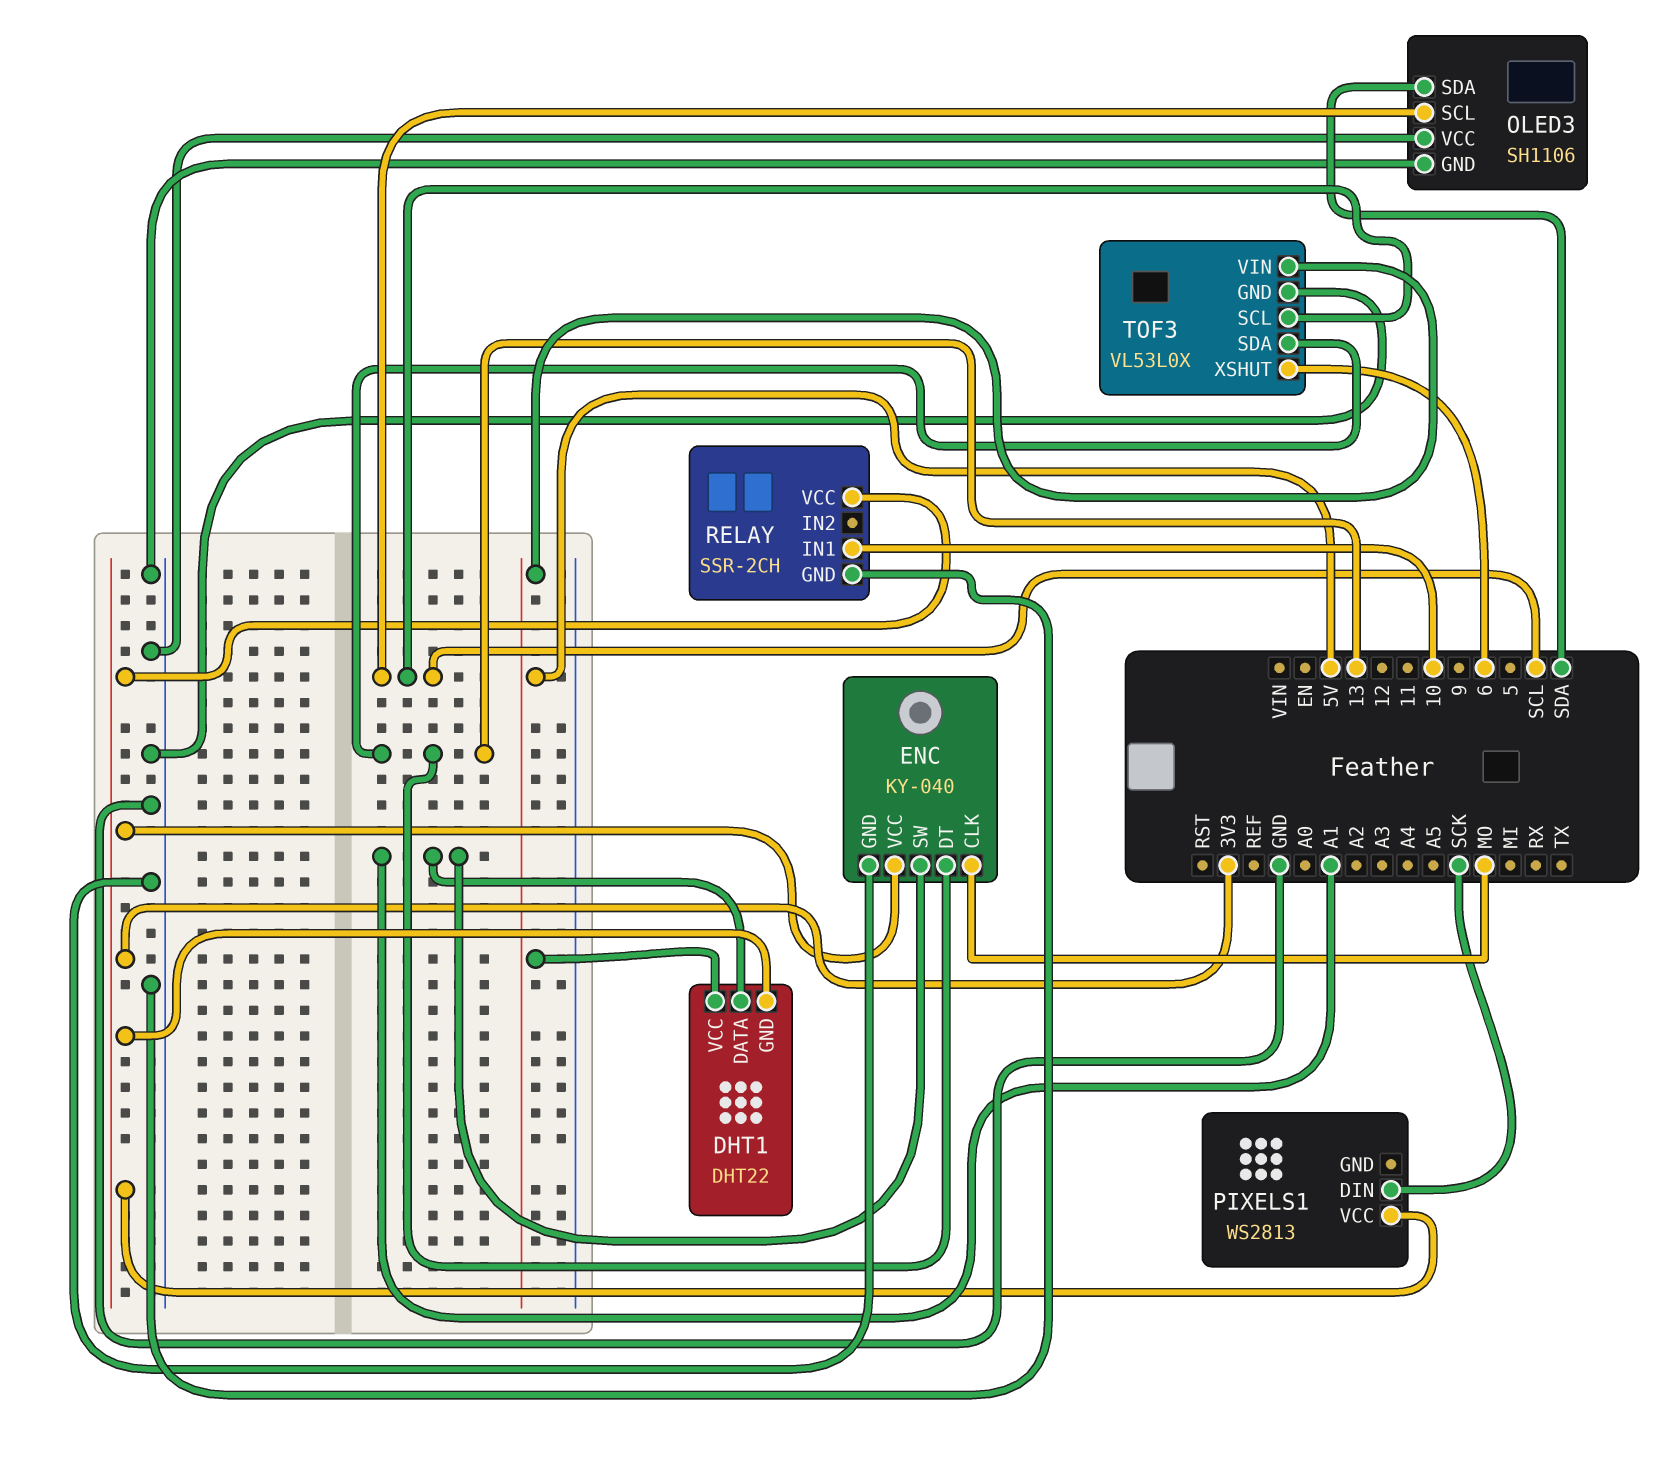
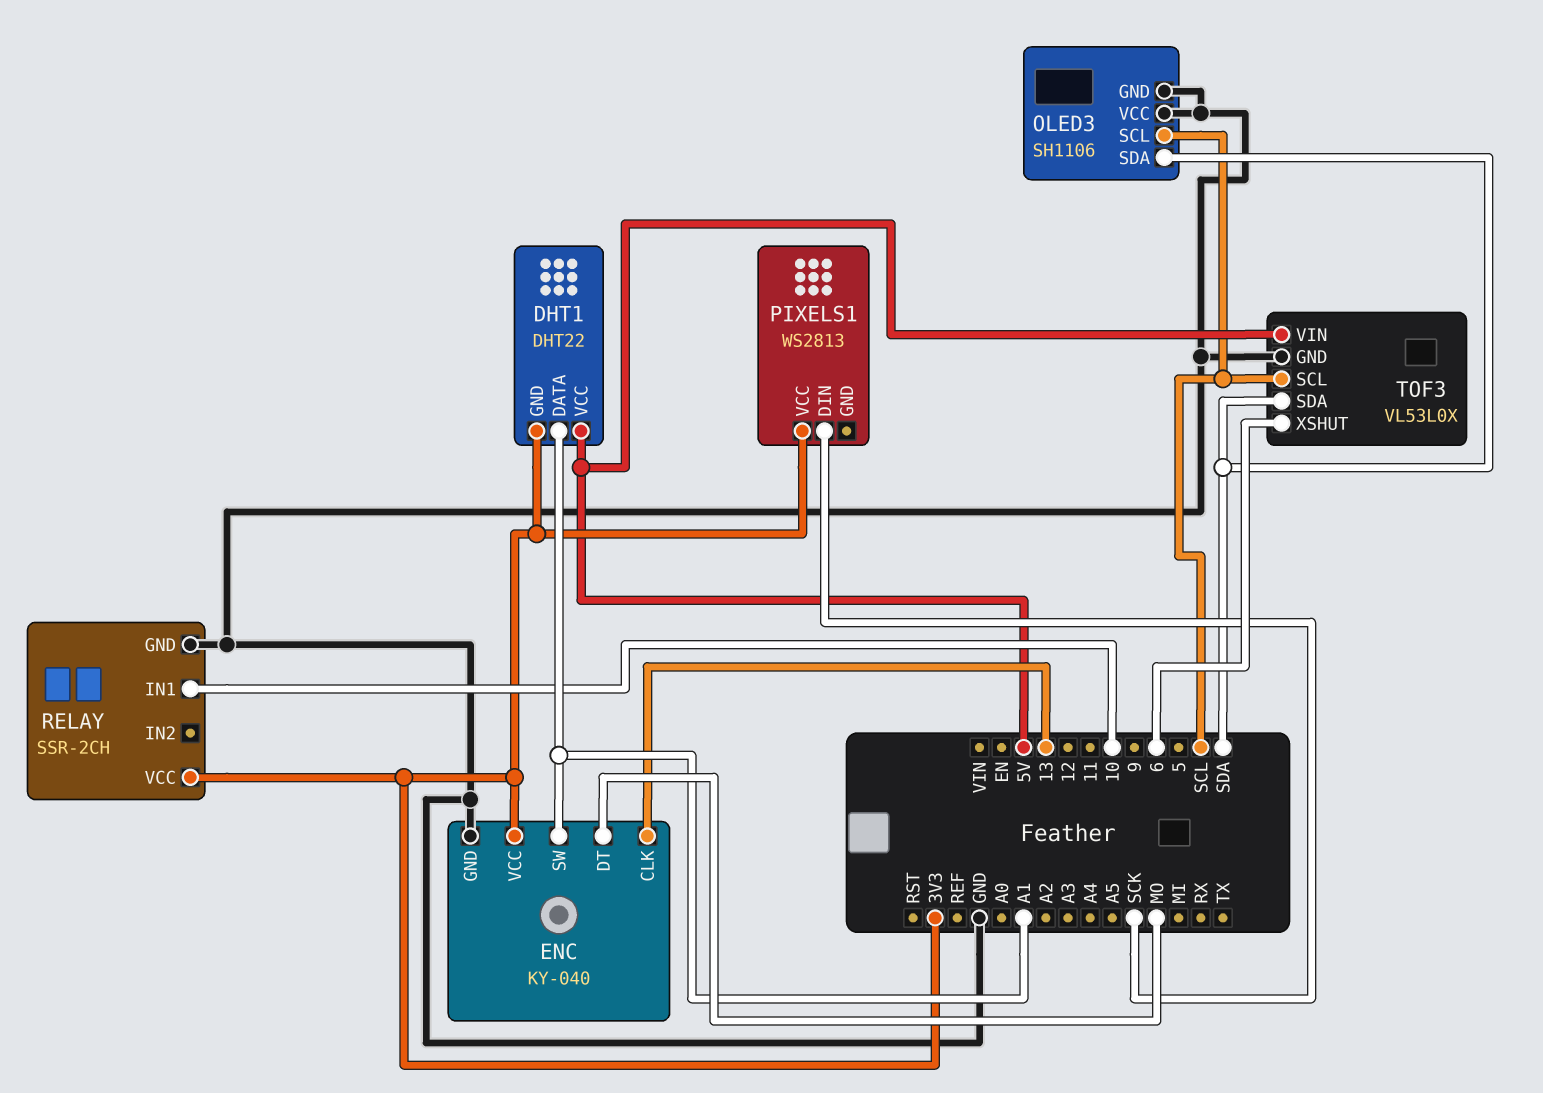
ENC pin CLK: MO -> 13
ENC pin DT: 13 -> MO
TOF3 pin SDA: 13 -> SDA

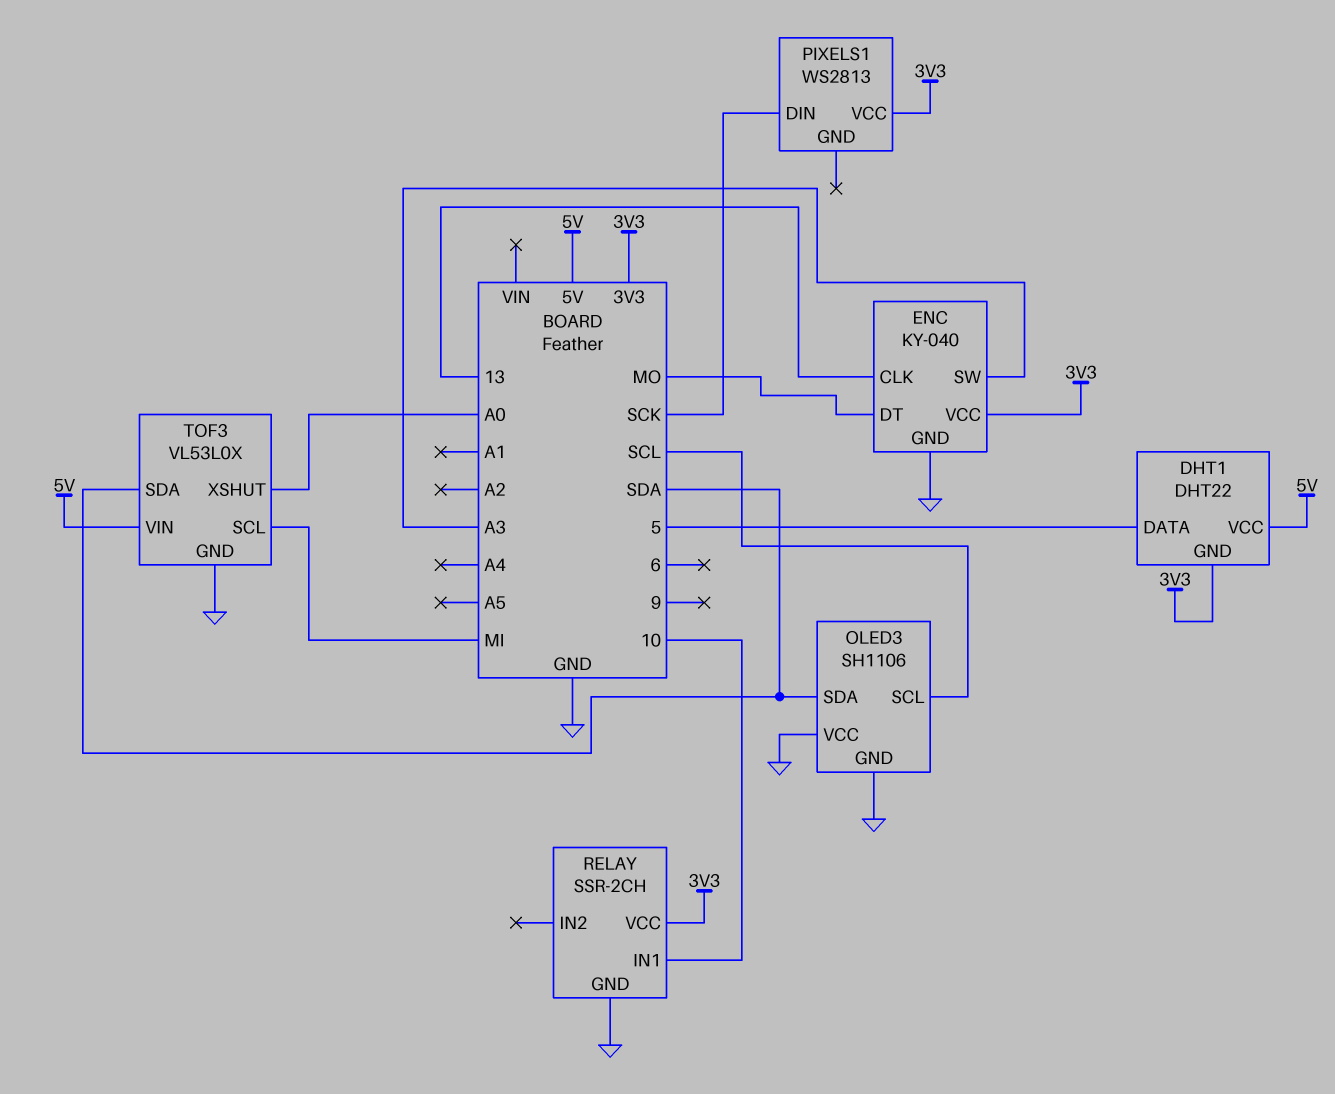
DHT1 pin DATA: A1 -> 5
ENC pin SW: A1 -> A3
TOF3 pin SCL: SCL -> MI
TOF3 pin XSHUT: 6 -> A0

